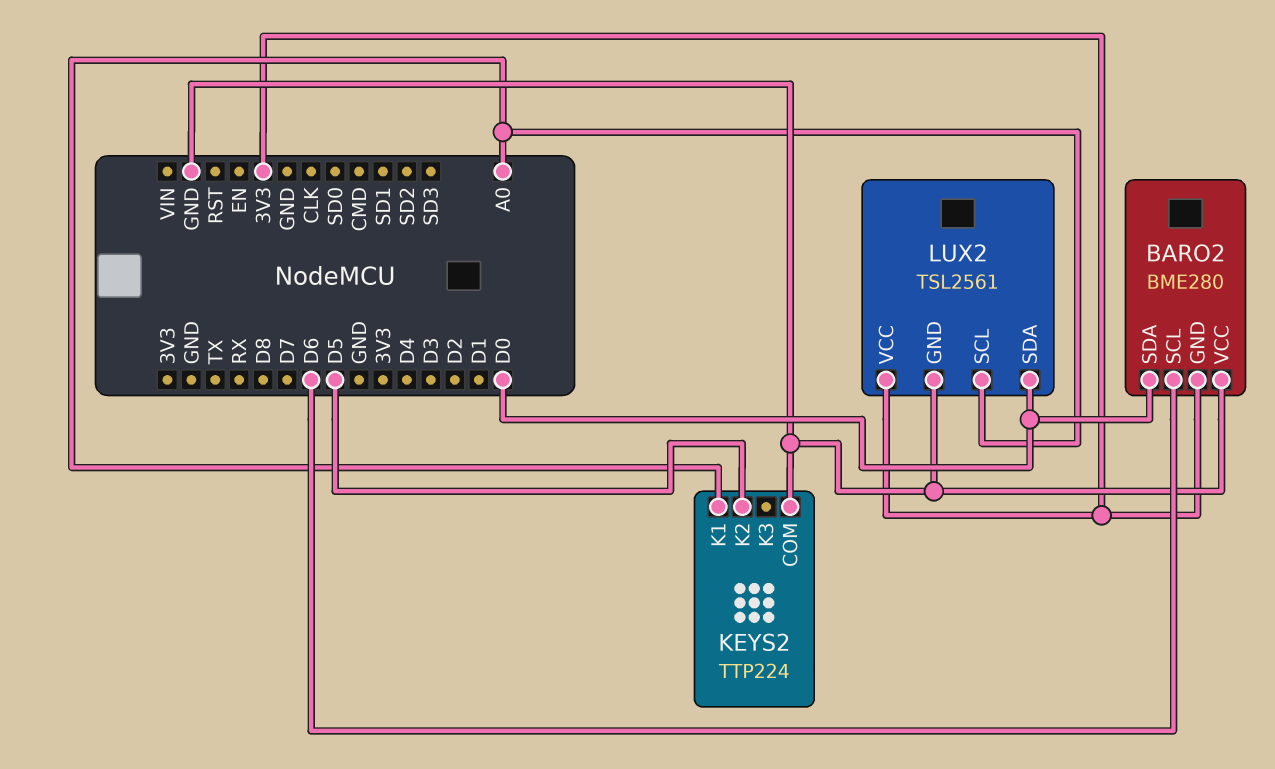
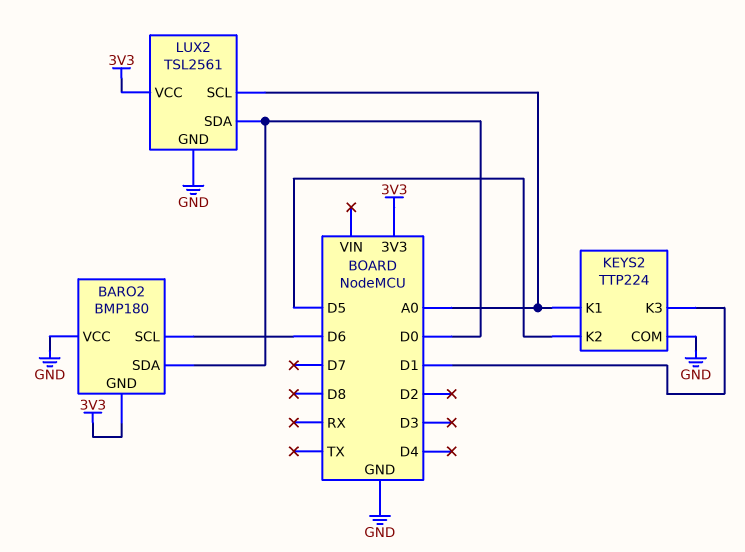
BARO2: BME280 -> BMP180
KEYS2 pin K3: none -> D1

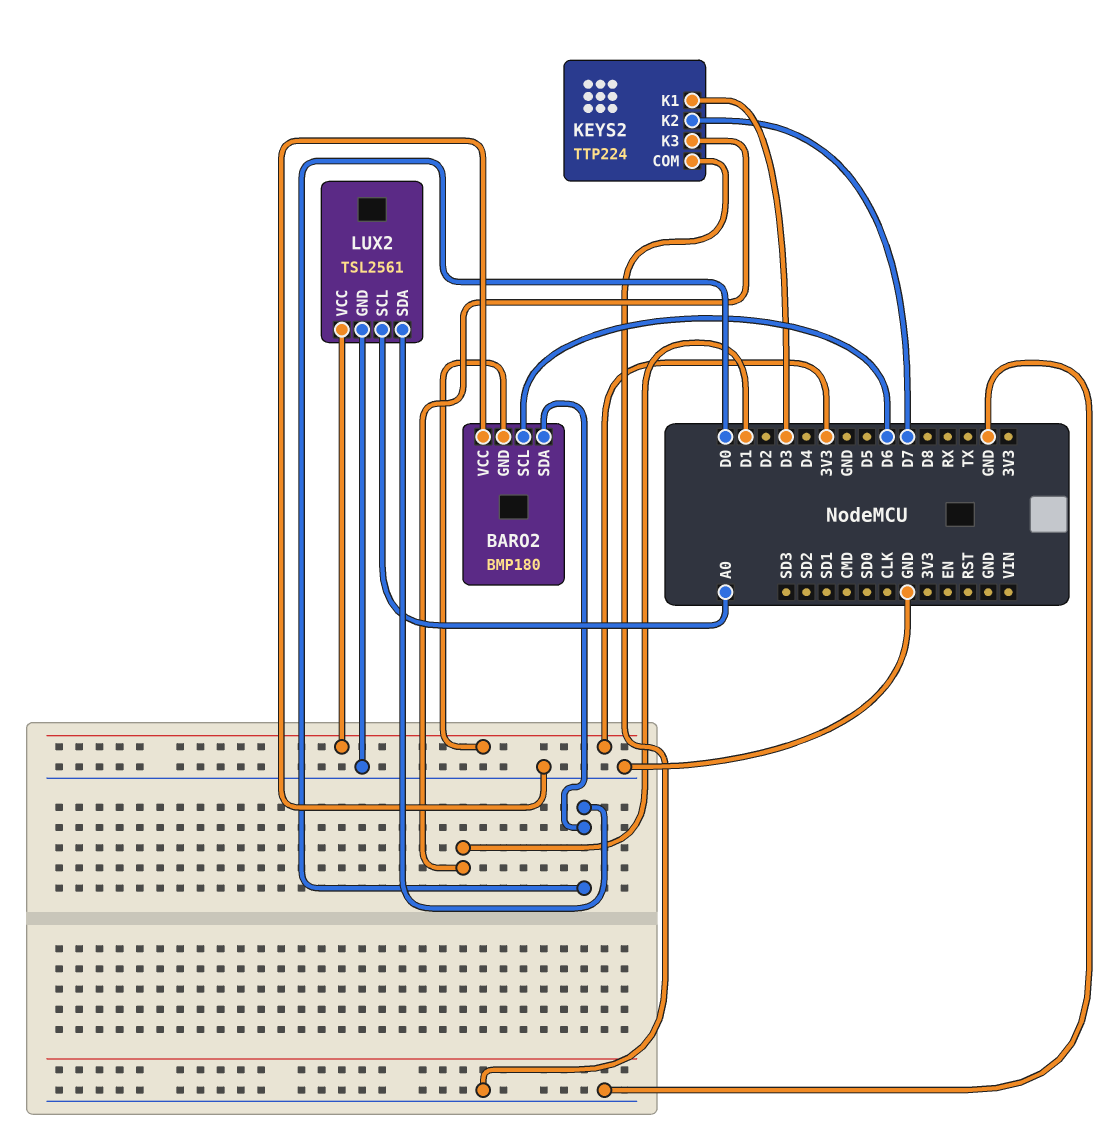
KEYS2 pin K1: A0 -> D3
KEYS2 pin K2: D5 -> D7

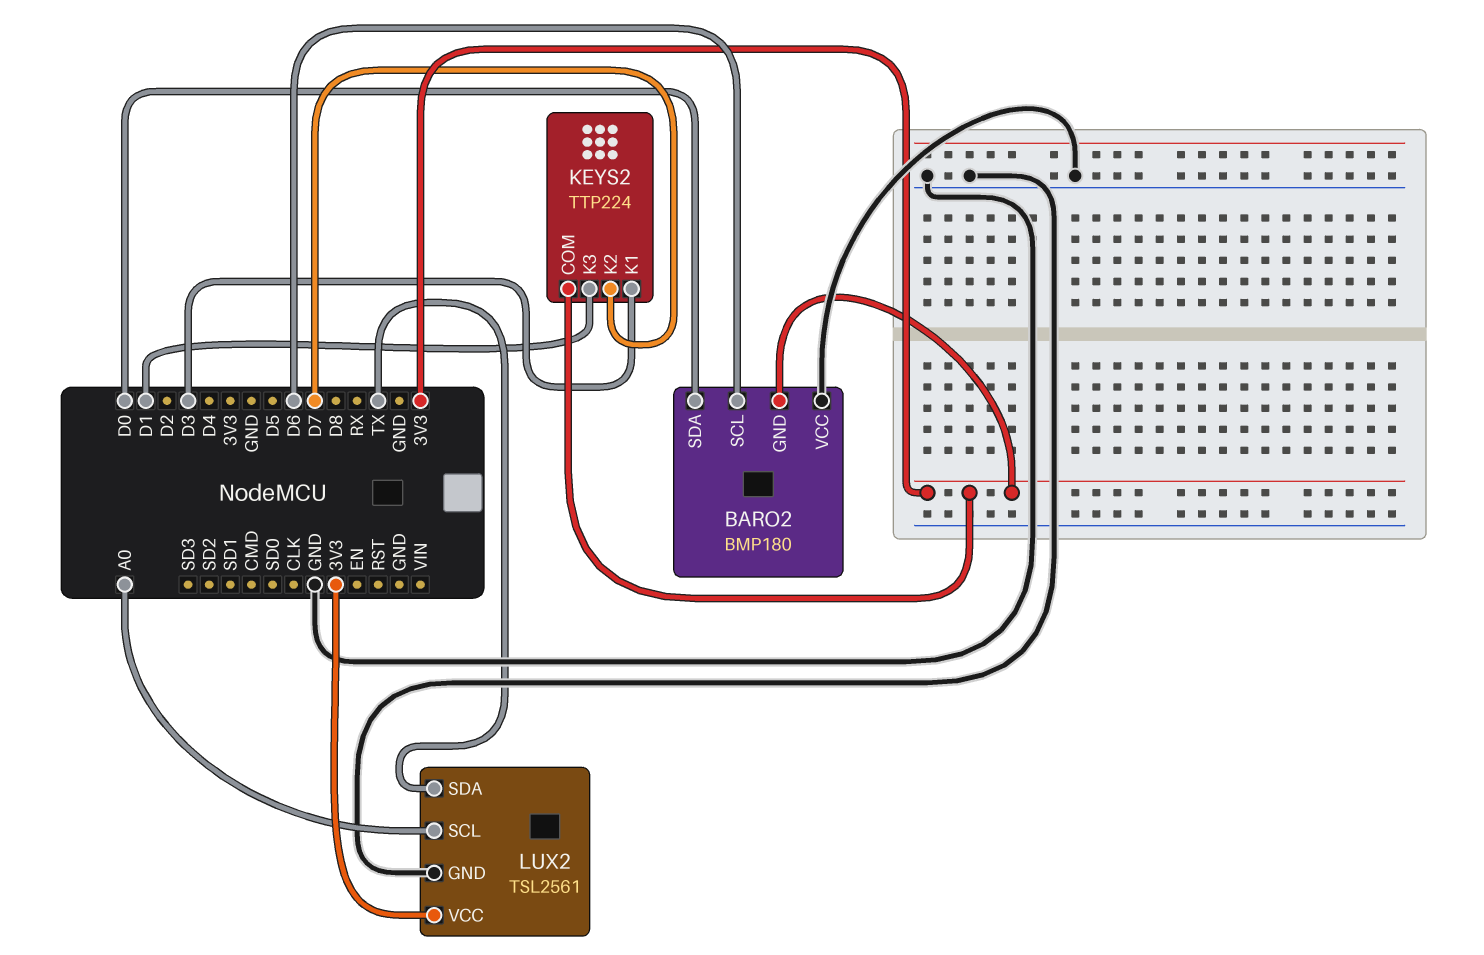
KEYS2 pin COM: GND -> 3V3
LUX2 pin SDA: D0 -> TX

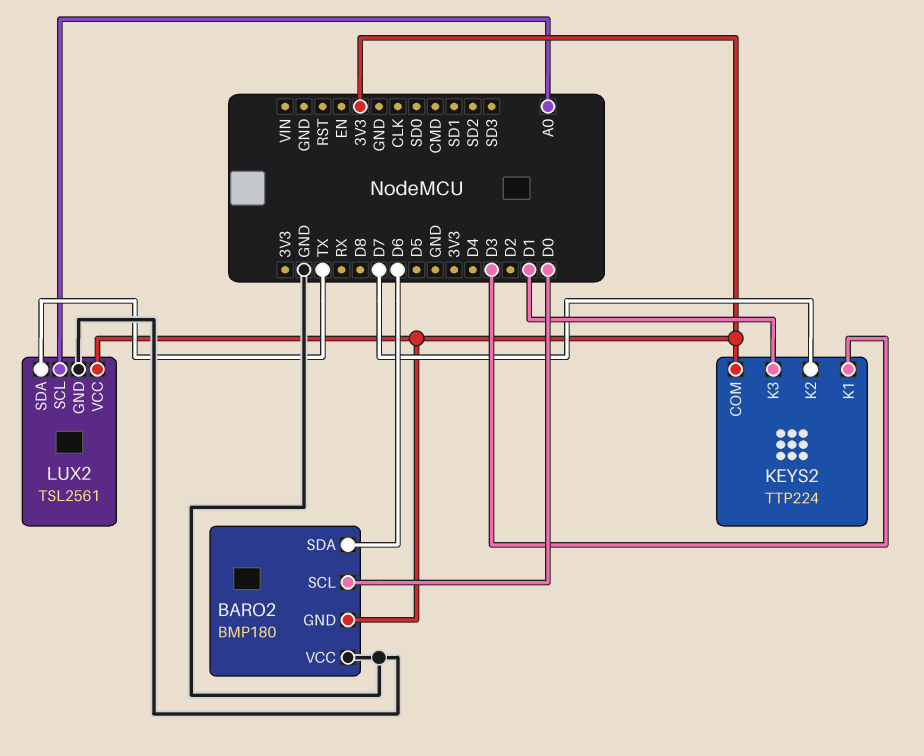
BARO2 pin SCL: D6 -> D0
BARO2 pin SDA: D0 -> D6

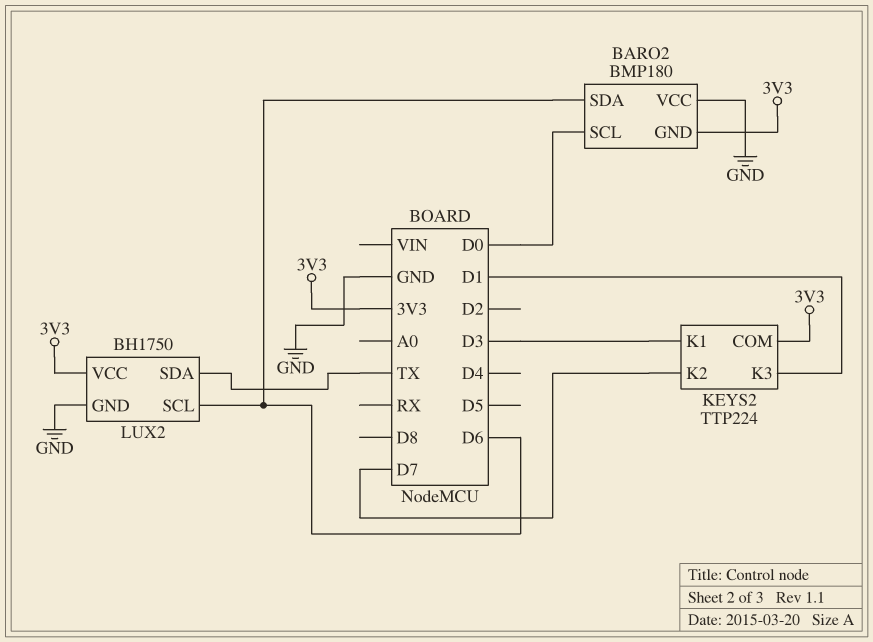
LUX2: TSL2561 -> BH1750
LUX2 pin SCL: A0 -> D6

